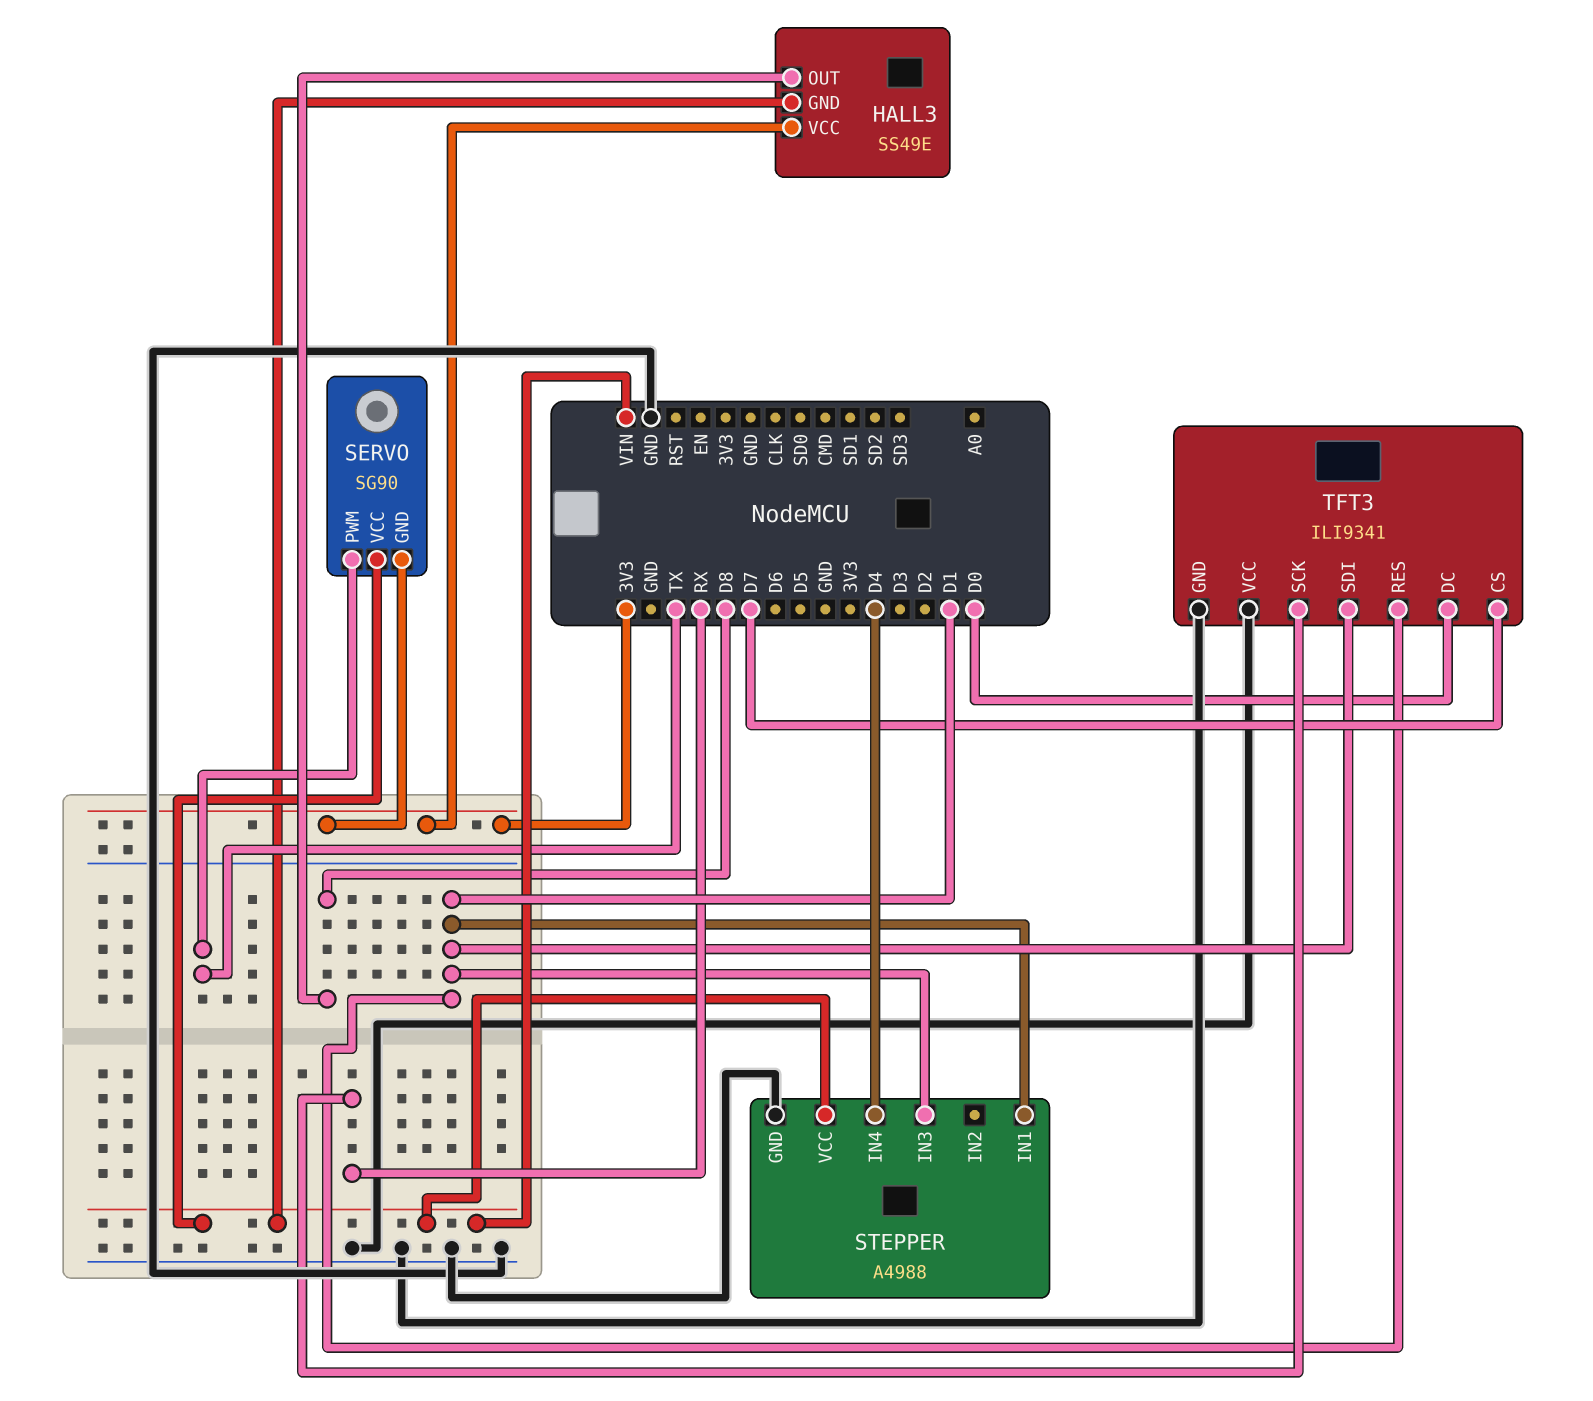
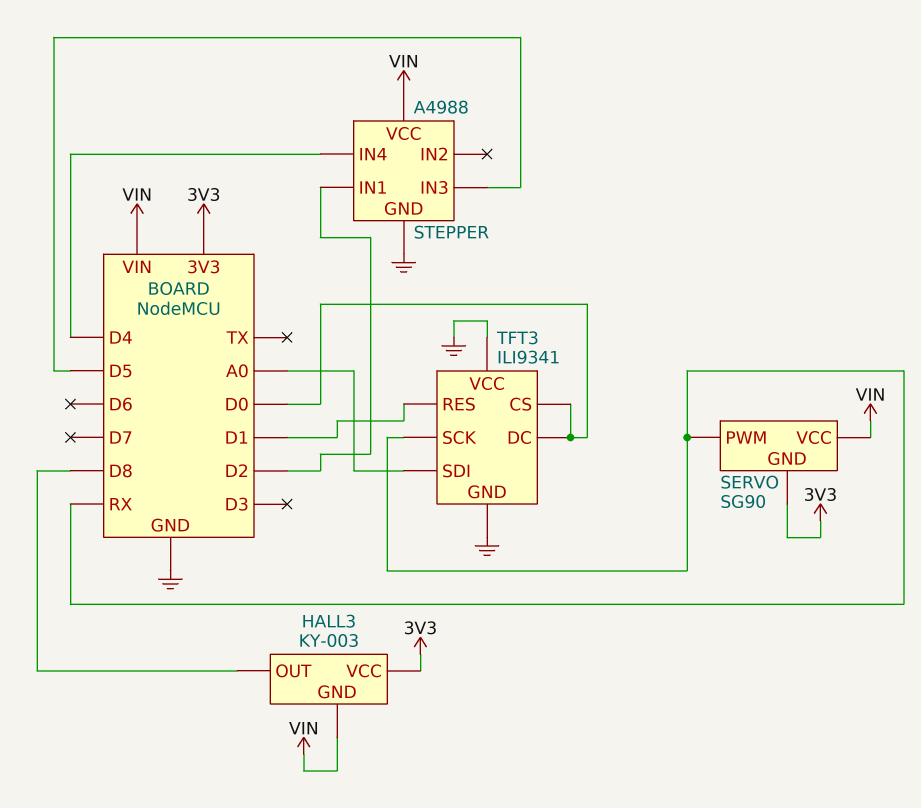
HALL3: SS49E -> KY-003
SERVO pin PWM: TX -> RX
STEPPER pin IN1: D1 -> D2
STEPPER pin IN3: D1 -> D5
TFT3 pin CS: D7 -> D0
TFT3 pin SDI: D1 -> A0

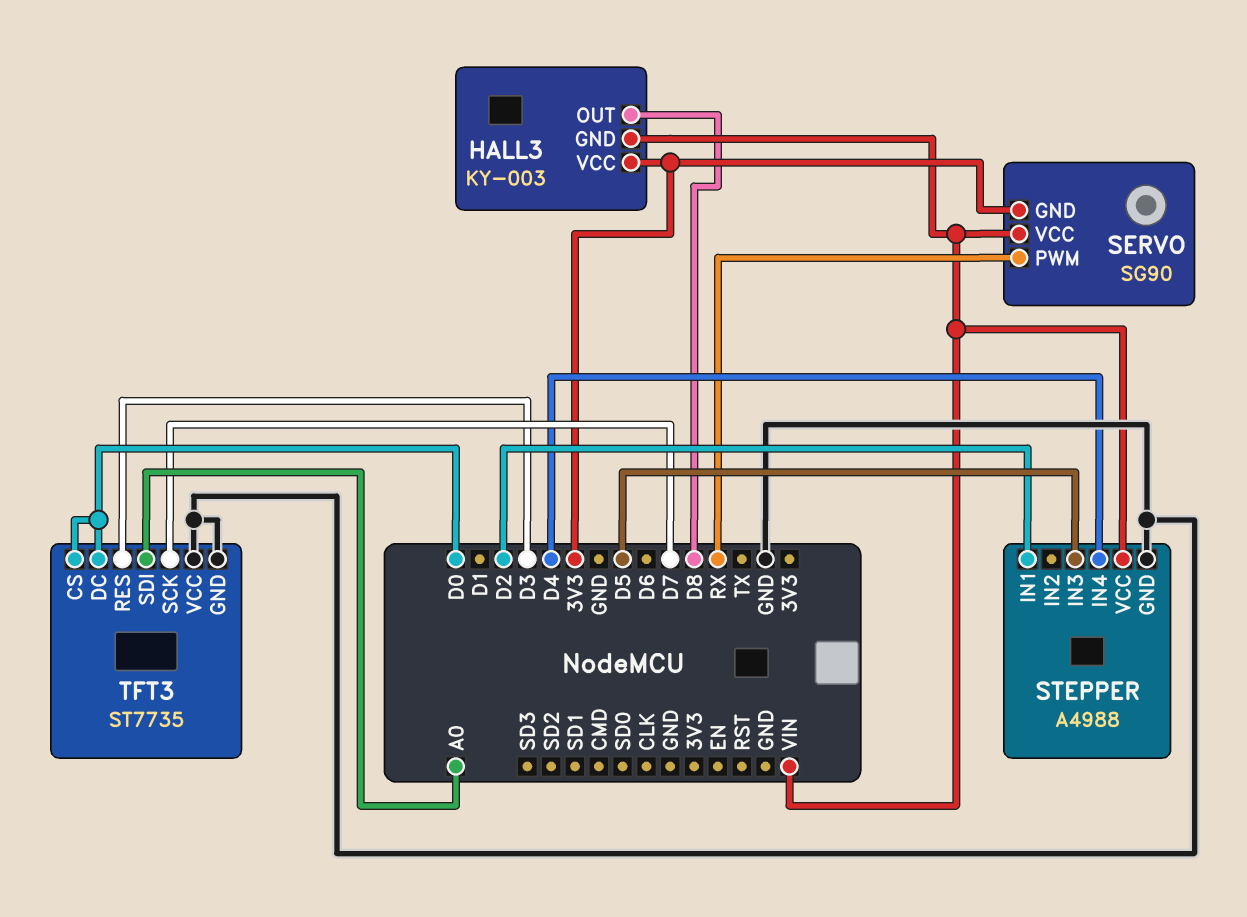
TFT3: ILI9341 -> ST7735
TFT3 pin RES: D1 -> D3
TFT3 pin SCK: RX -> D7

